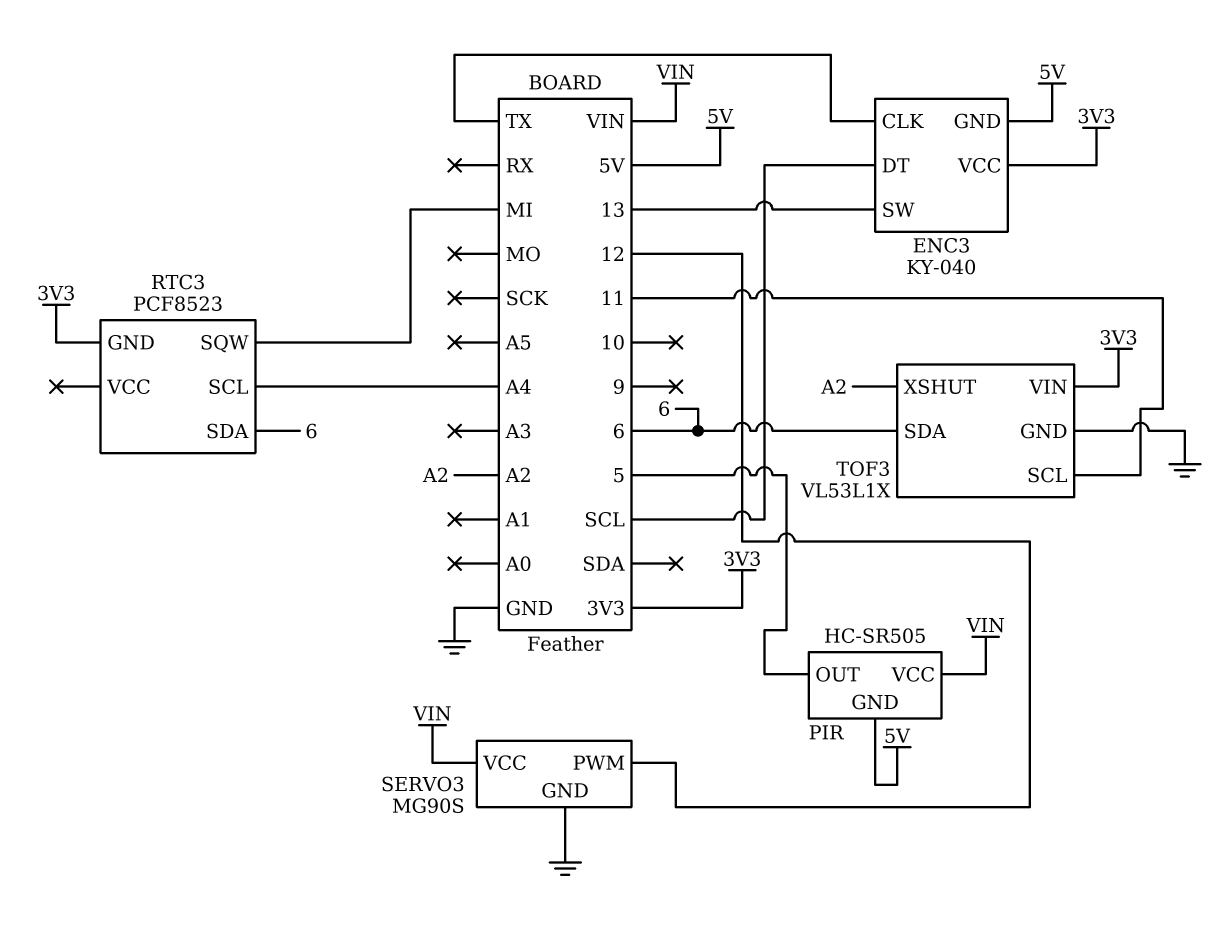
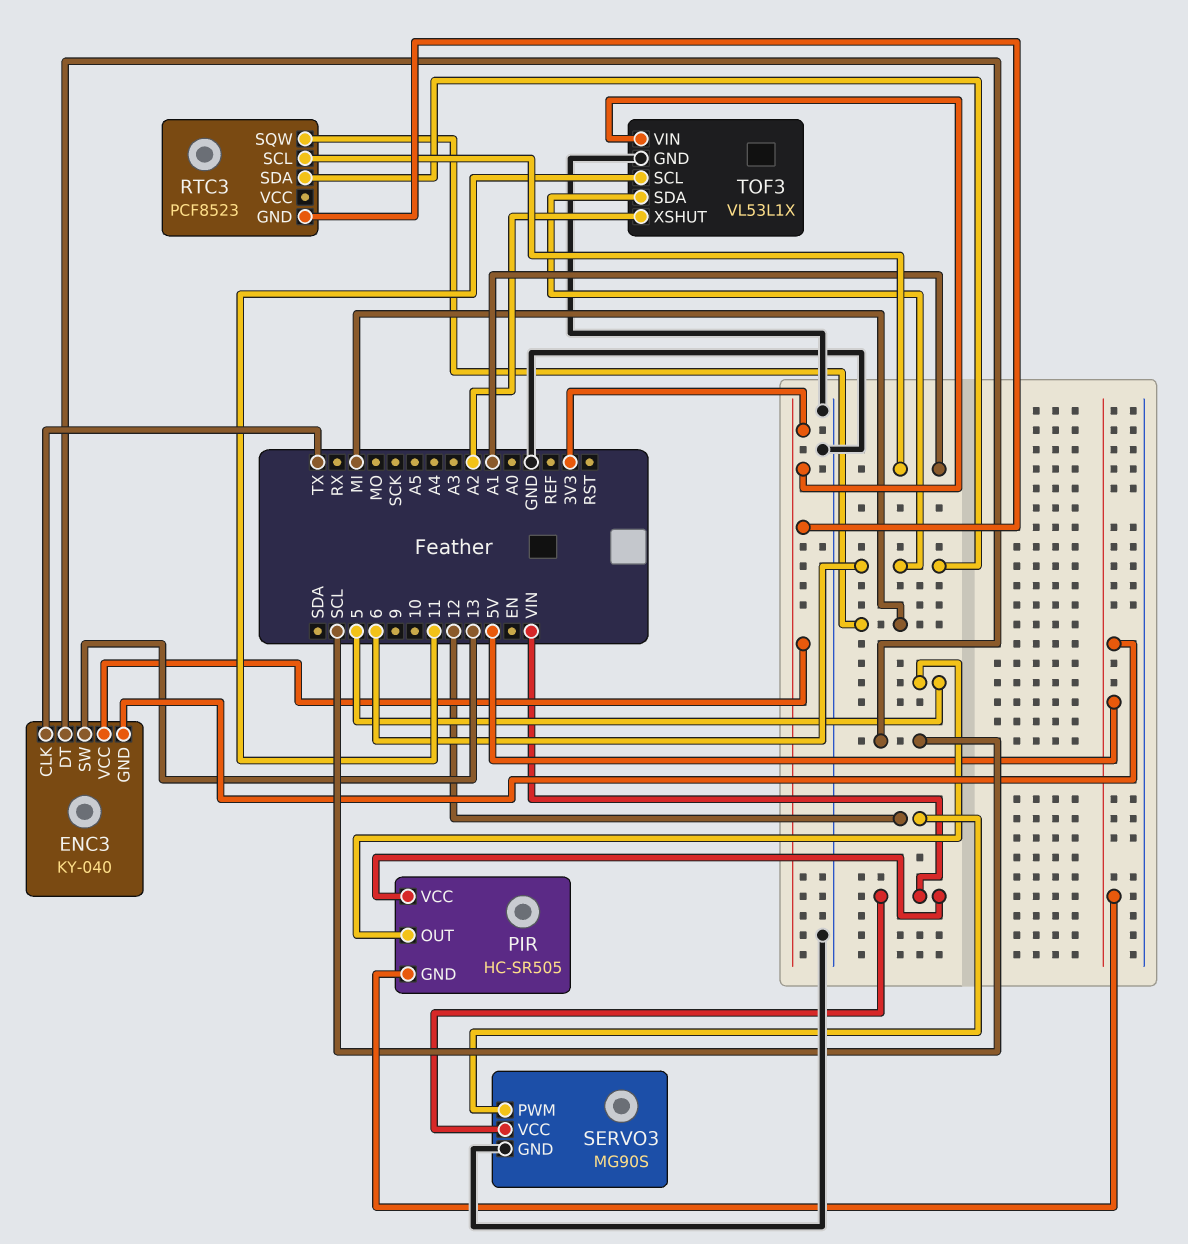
RTC3 pin SCL: A4 -> A1

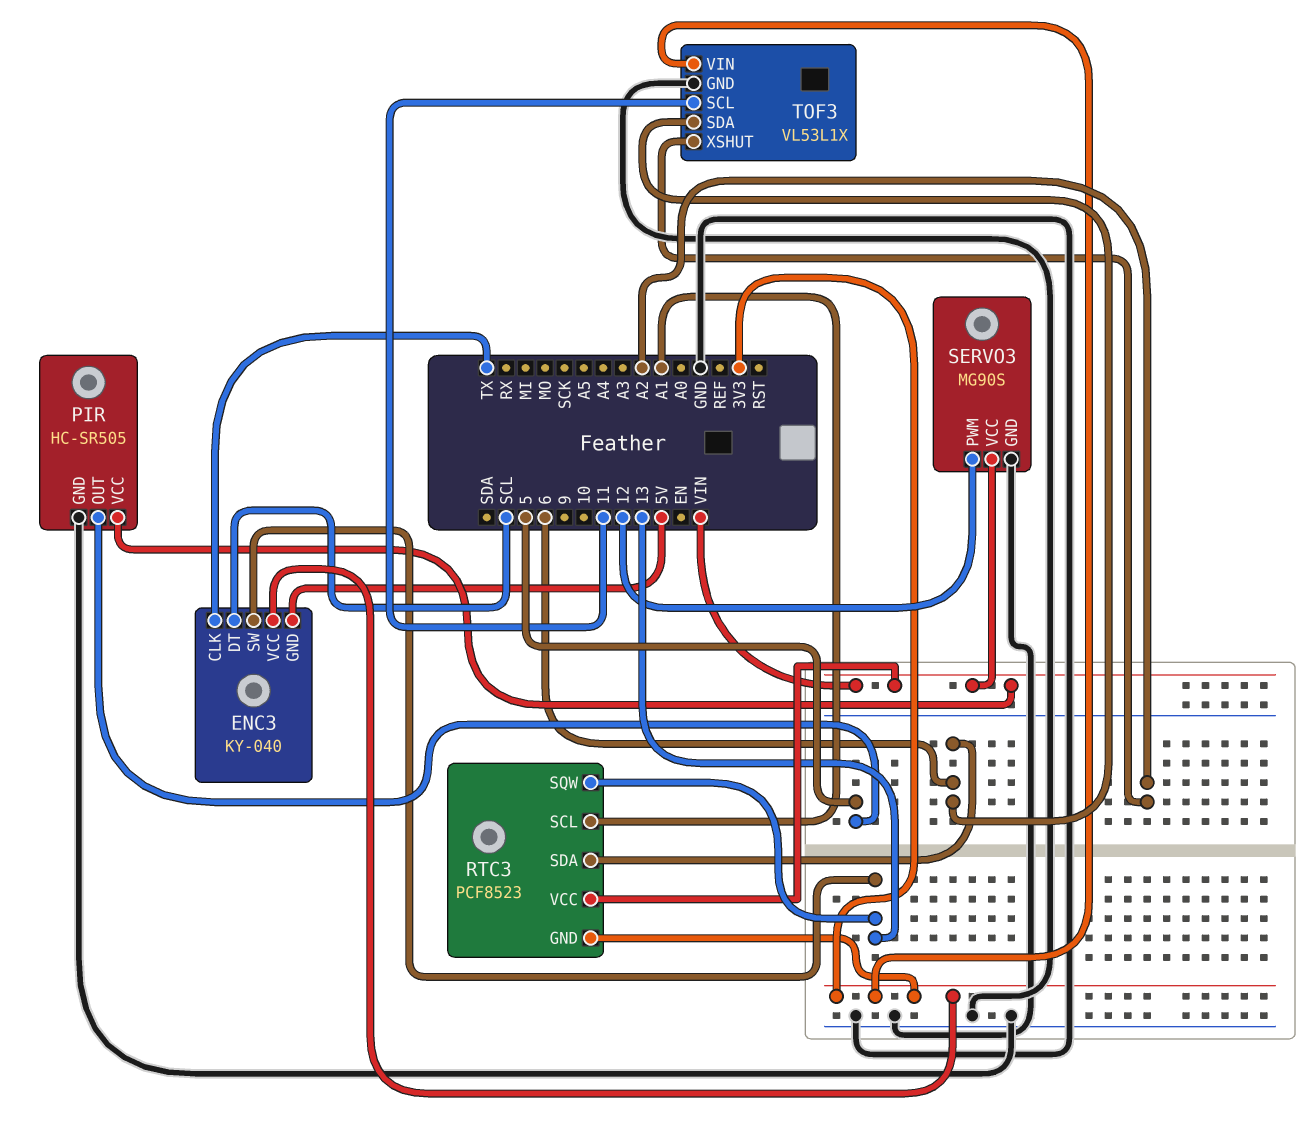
PIR pin GND: 5V -> GND
RTC3 pin SQW: MI -> 13
RTC3 pin VCC: none -> VIN

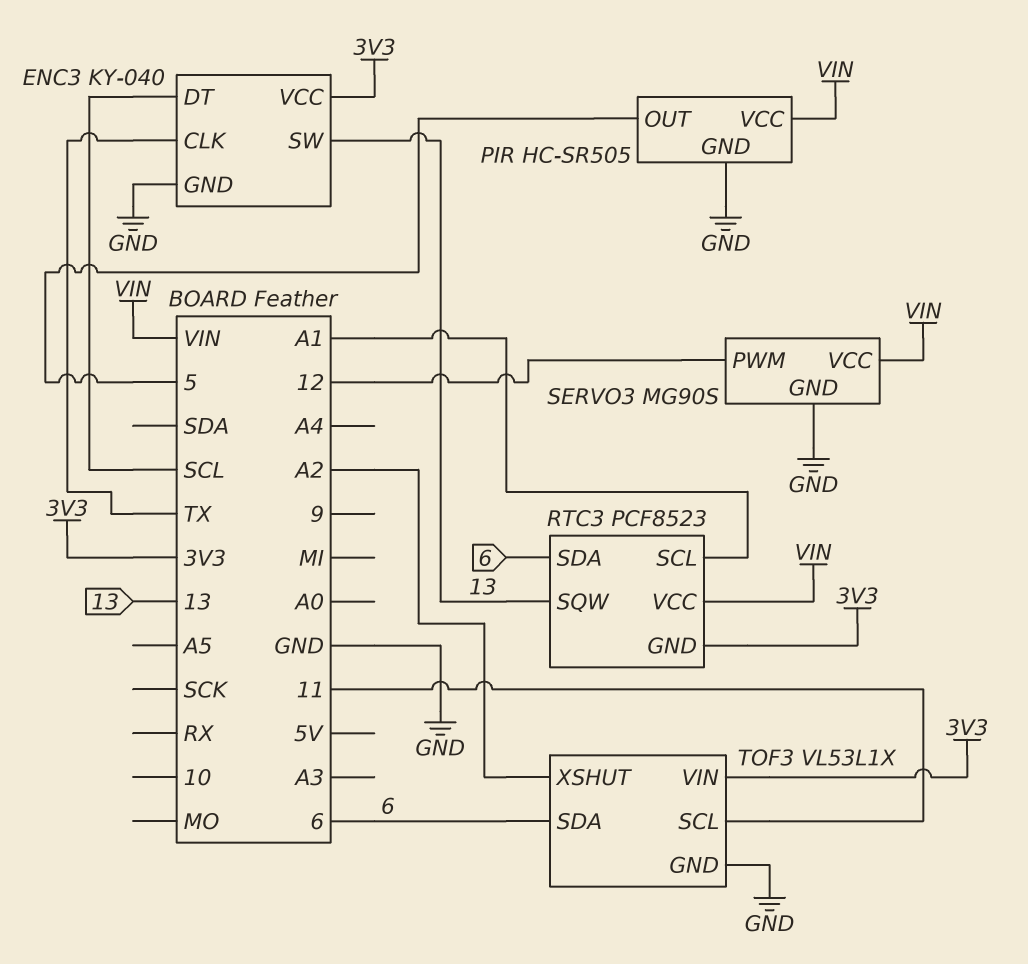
ENC3 pin GND: 5V -> GND

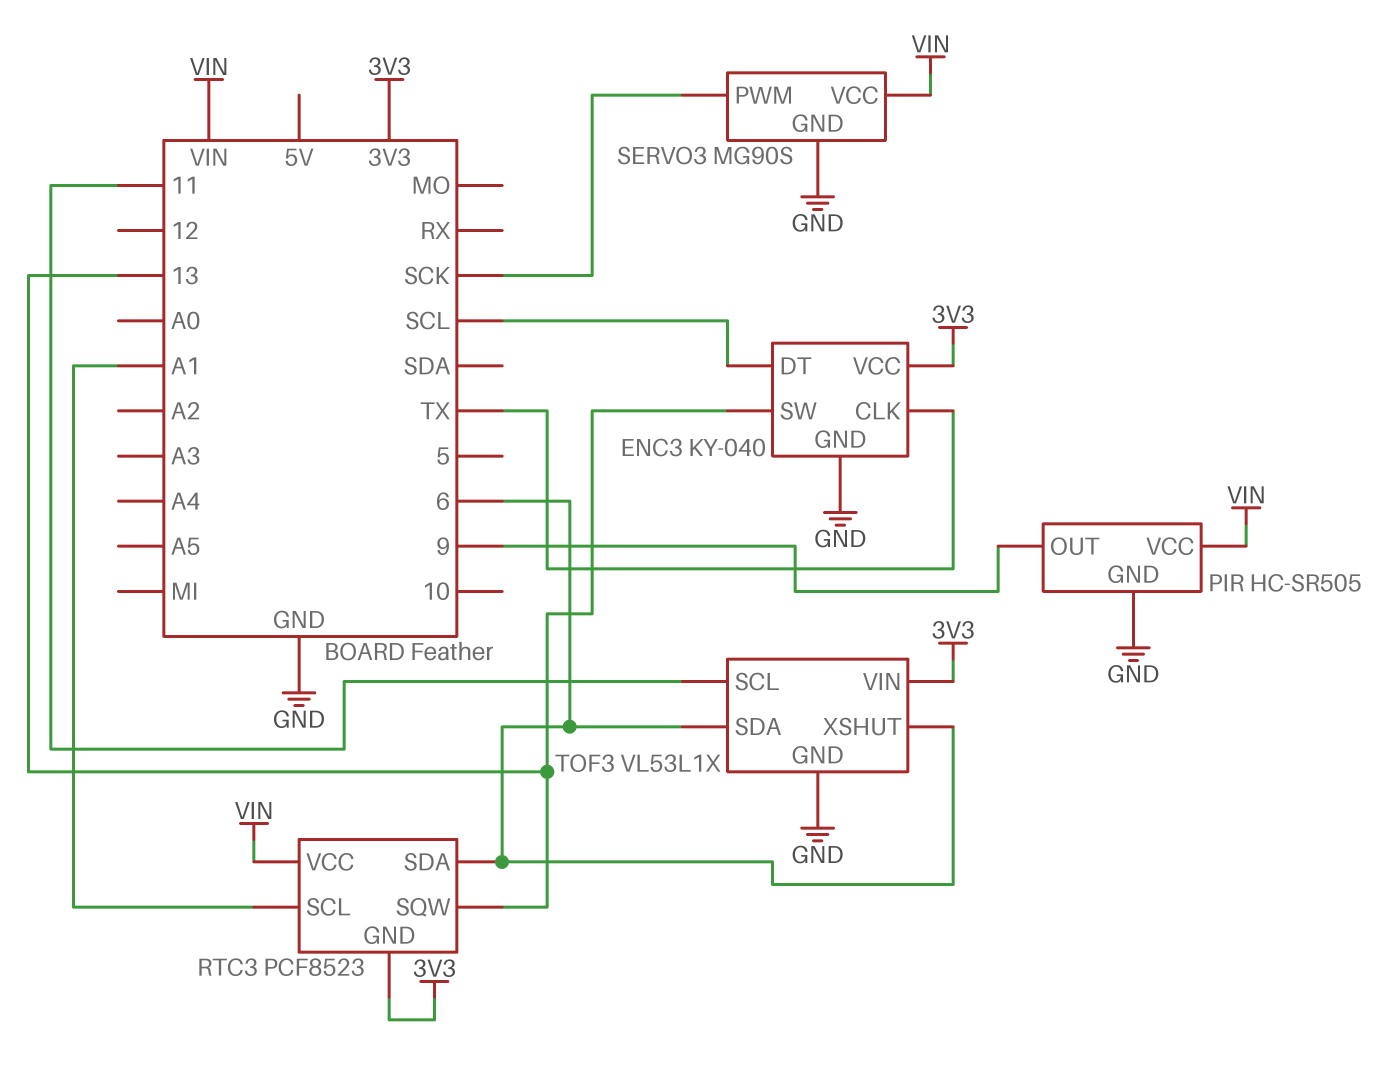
PIR pin OUT: 5 -> 9
SERVO3 pin PWM: 12 -> SCK
TOF3 pin XSHUT: A2 -> 6

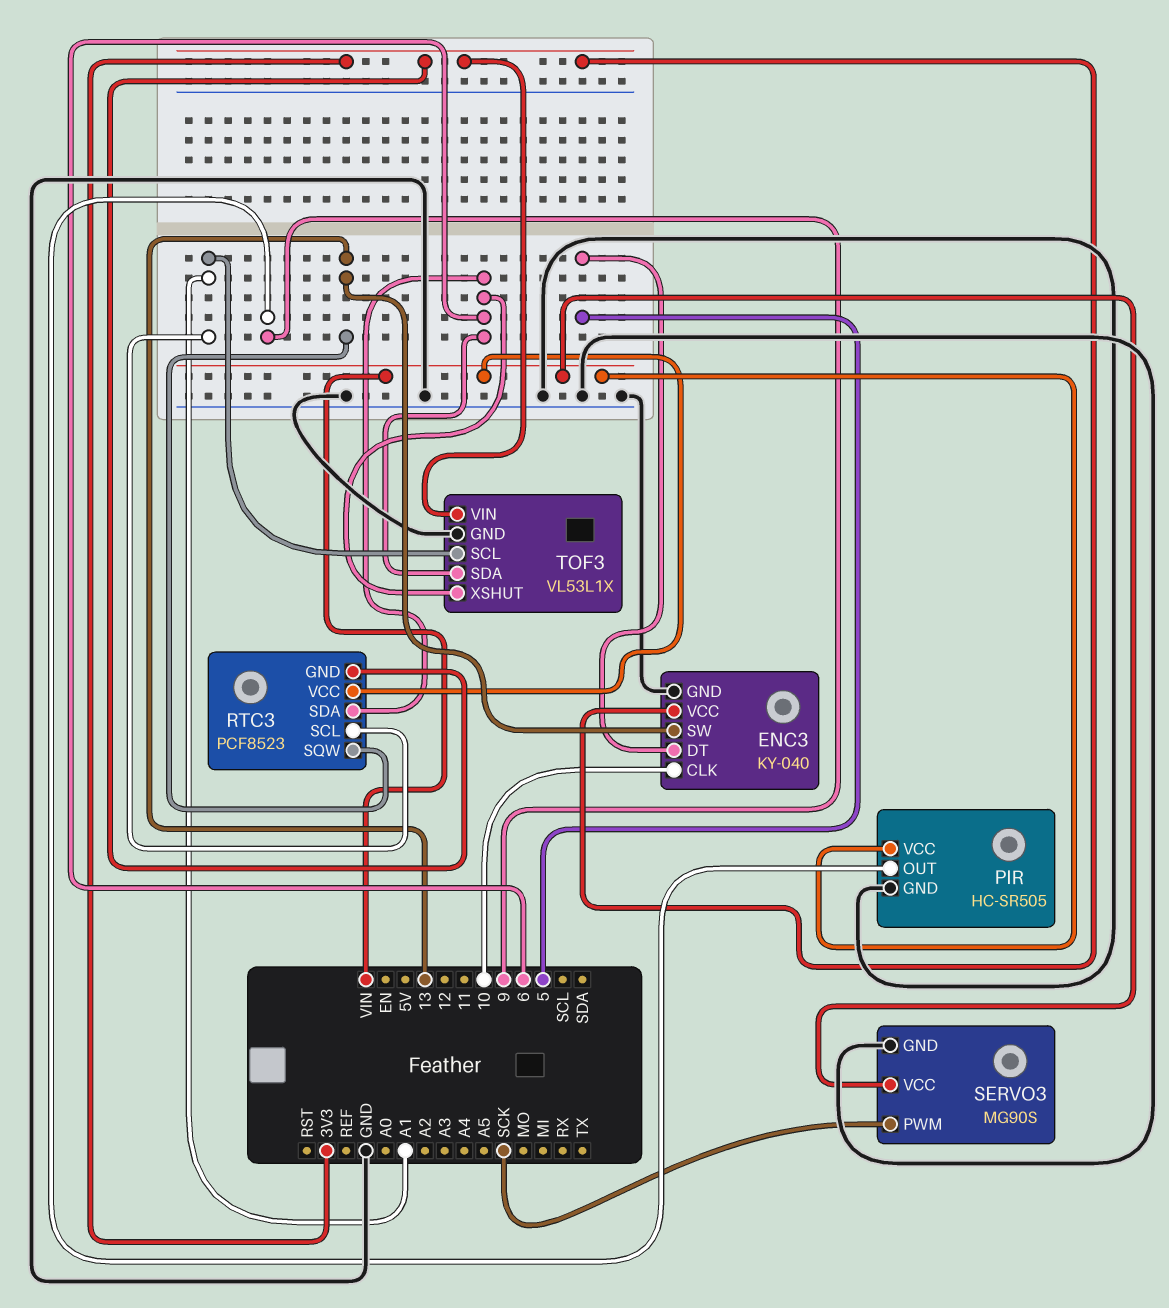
ENC3 pin CLK: TX -> 10
ENC3 pin DT: SCL -> 5
TOF3 pin SCL: 11 -> A1

